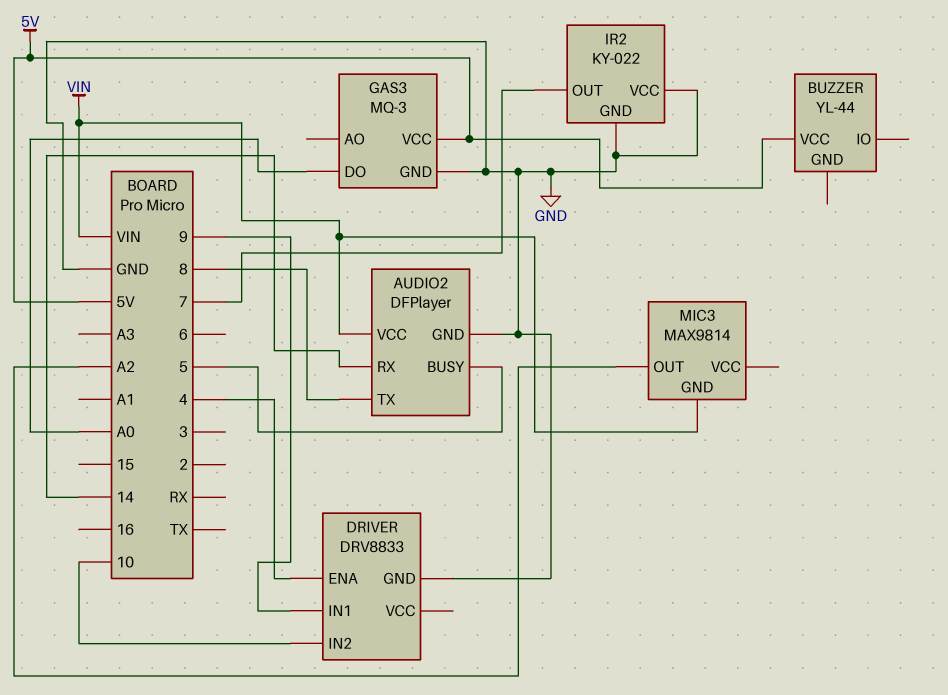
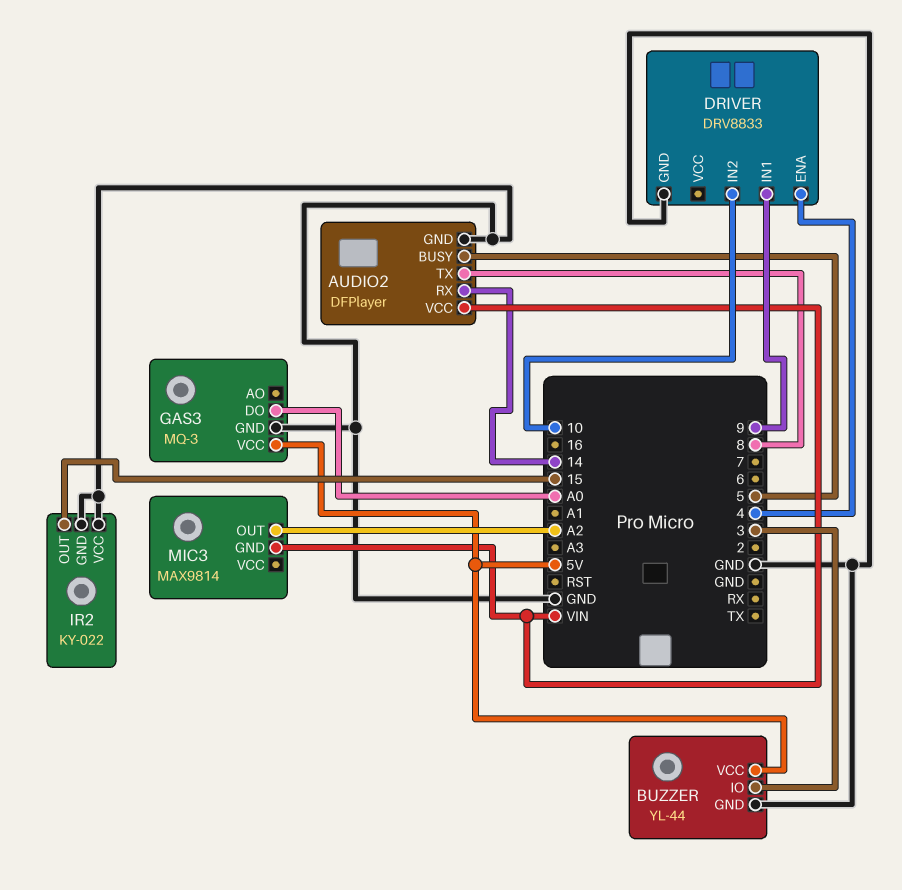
BUZZER pin GND: none -> GND
BUZZER pin IO: none -> 3
IR2 pin OUT: 7 -> 15

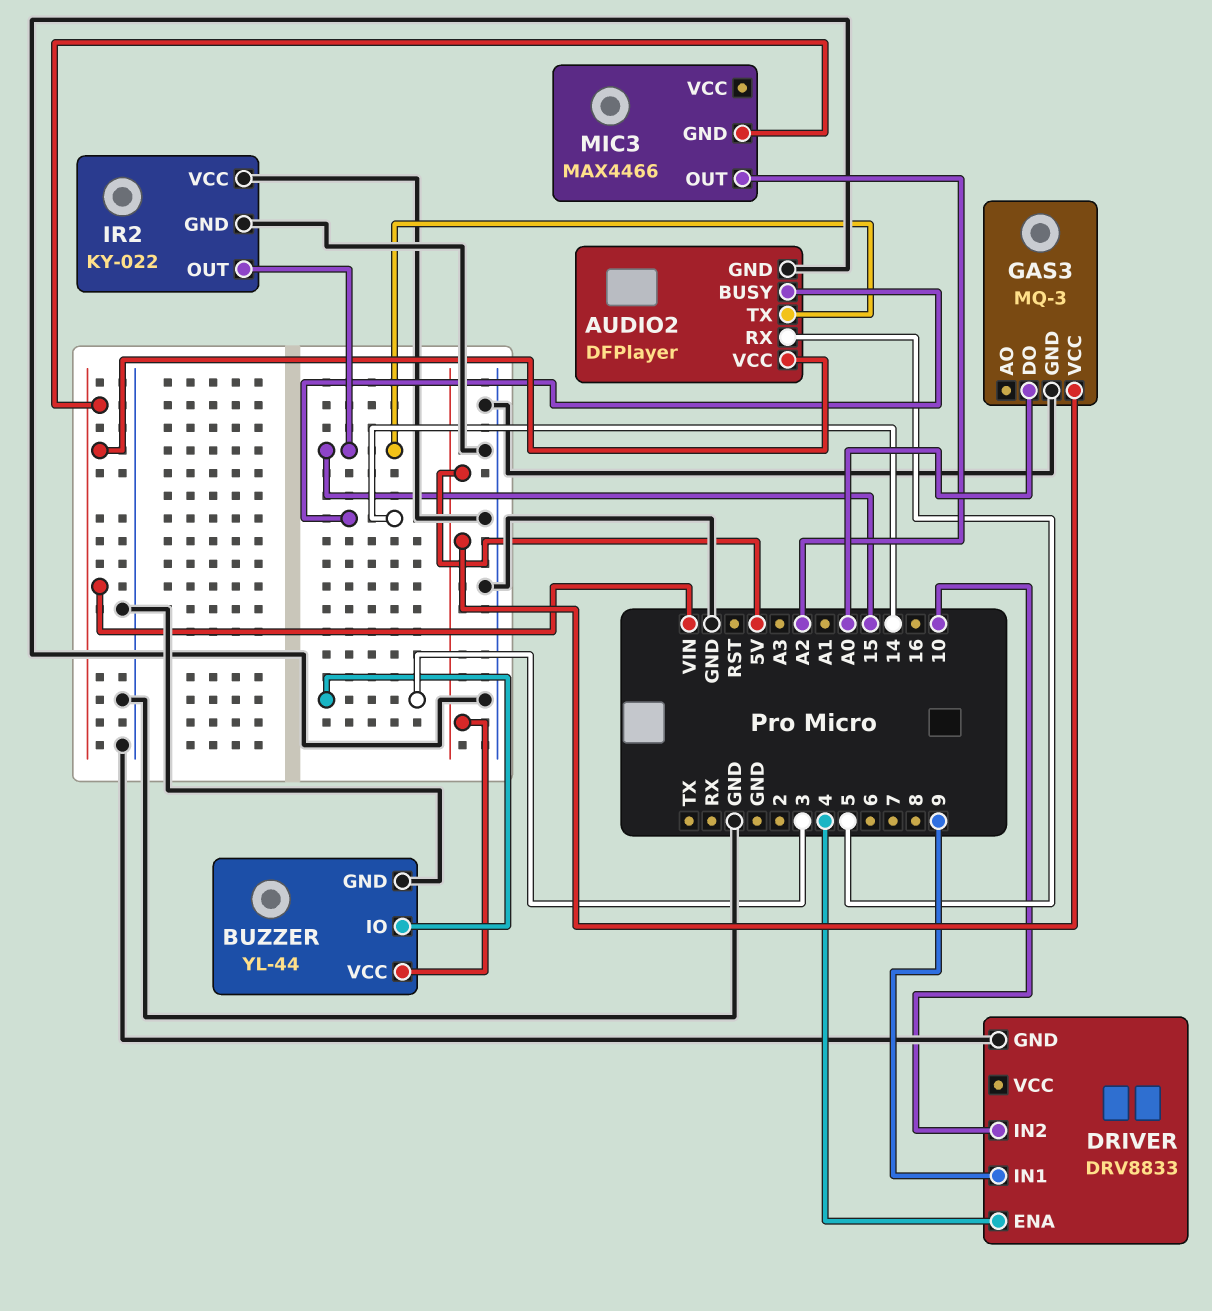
AUDIO2 pin BUSY: 5 -> 14
AUDIO2 pin RX: 14 -> 5
AUDIO2 pin TX: 8 -> 15
MIC3: MAX9814 -> MAX4466

